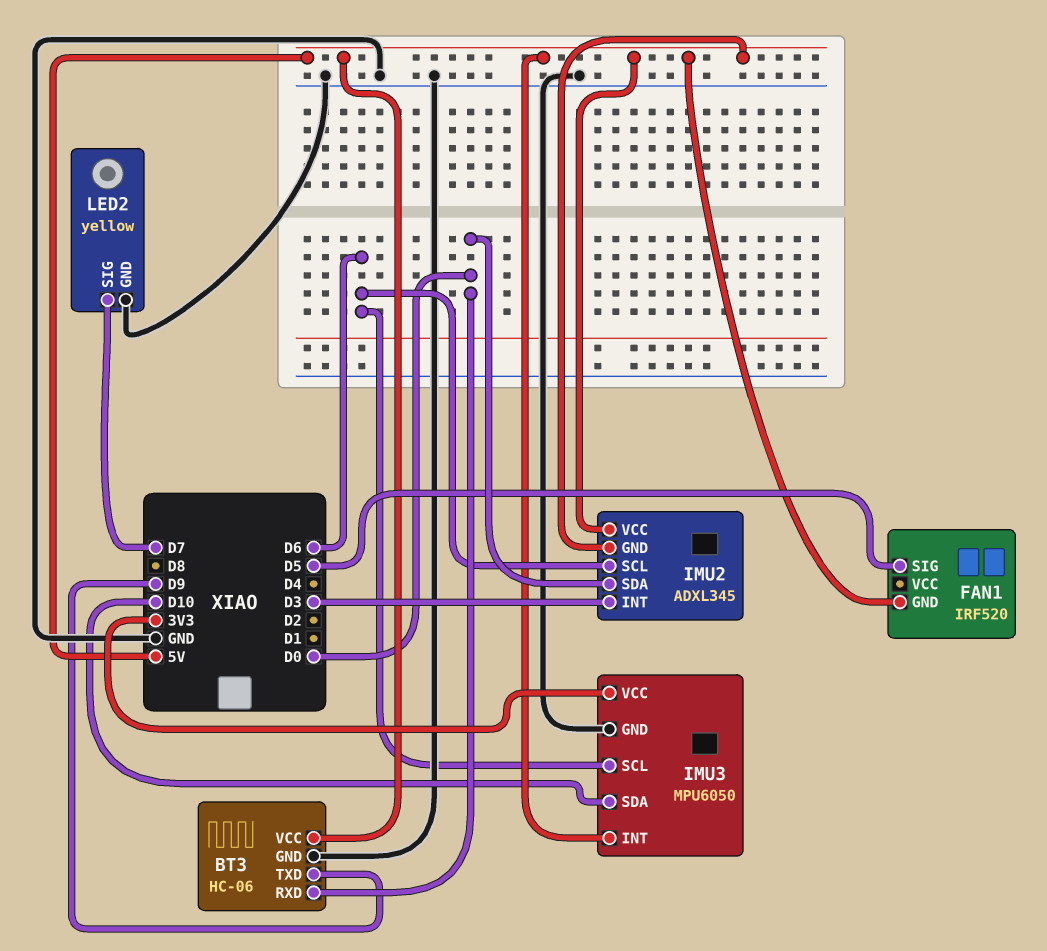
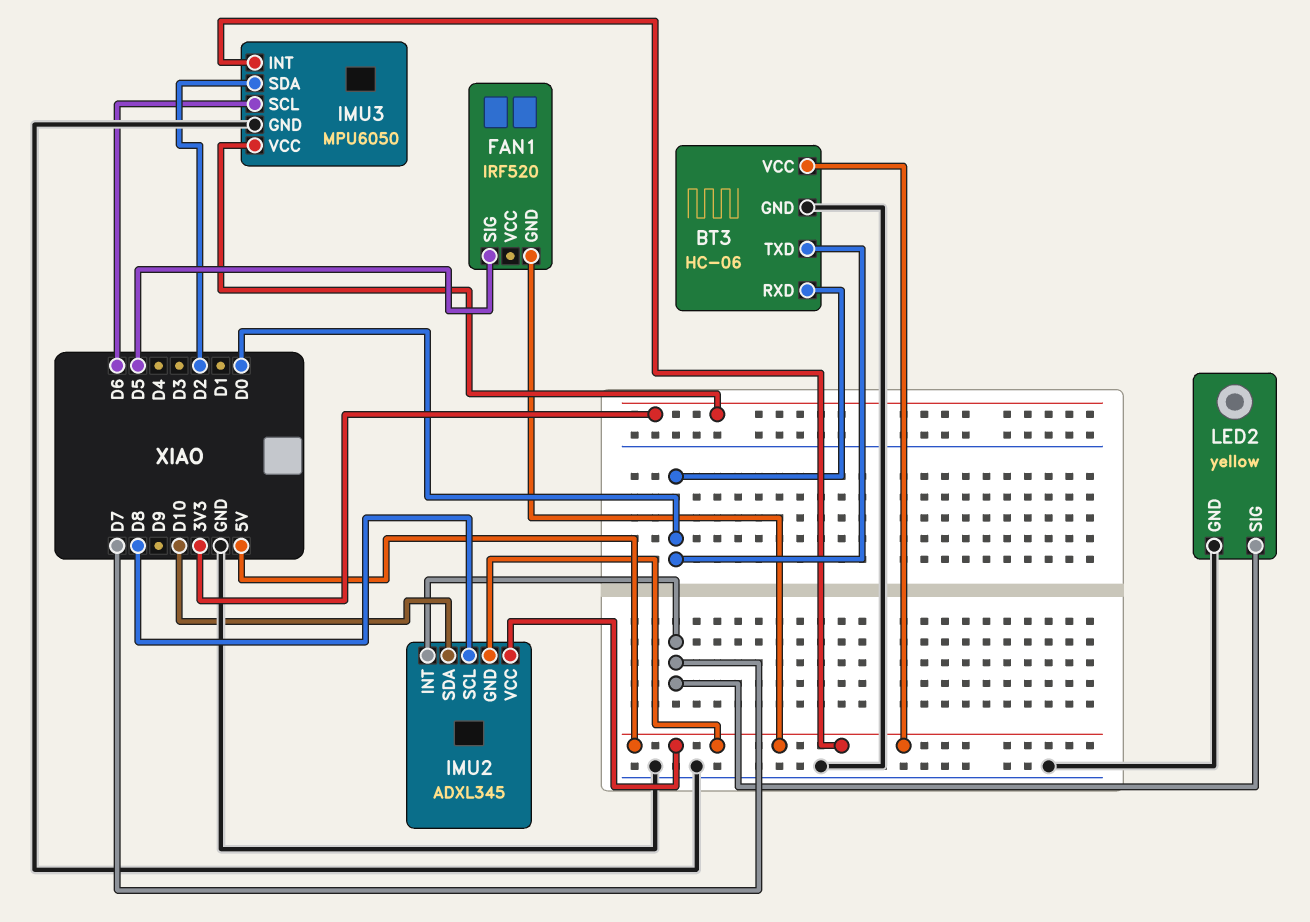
BT3 pin TXD: D9 -> D0
IMU2 pin INT: D3 -> D7
IMU2 pin SCL: D6 -> D8
IMU2 pin SDA: D0 -> D10
IMU3 pin SDA: D10 -> D2

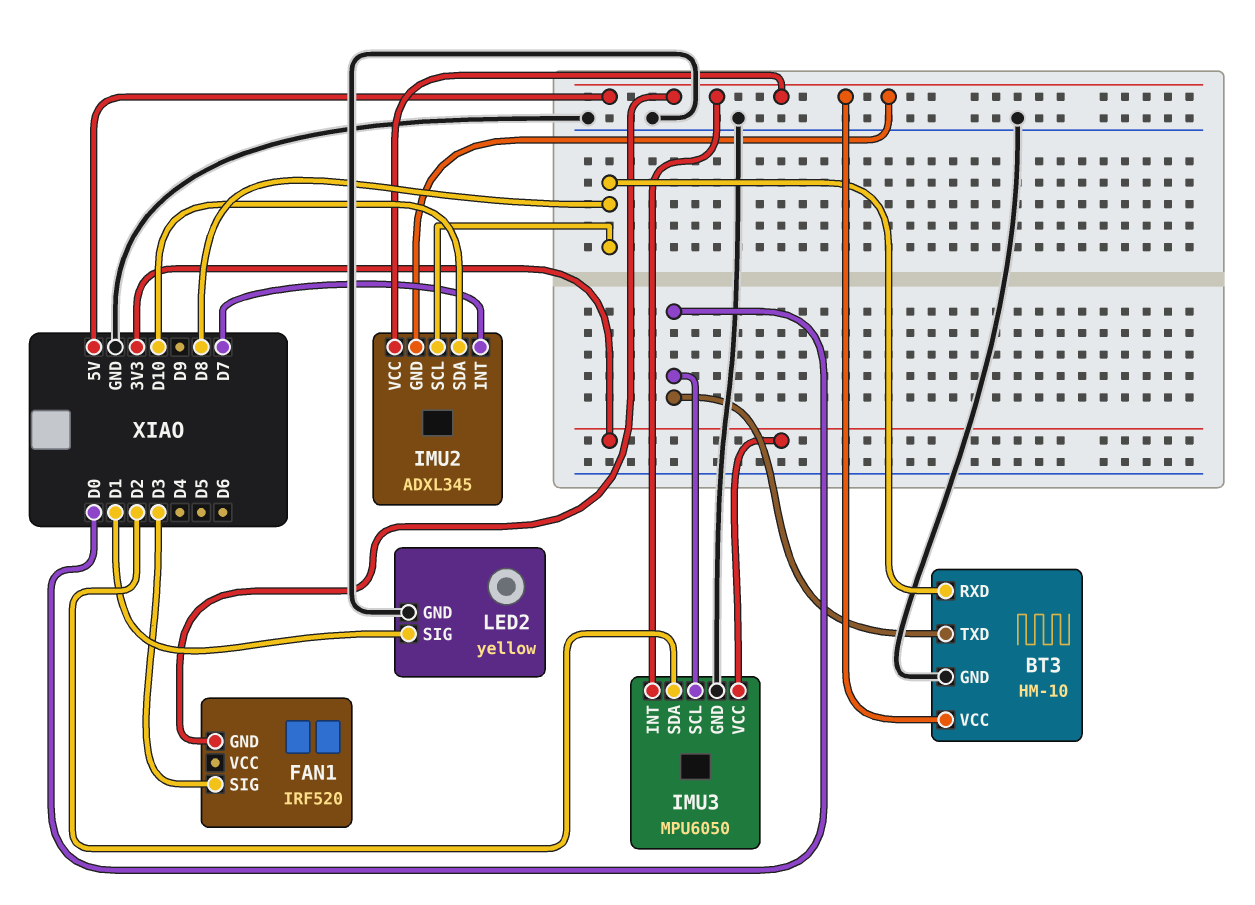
BT3: HC-06 -> HM-10
BT3 pin RXD: D0 -> D8
FAN1 pin SIG: D5 -> D3
IMU3 pin SCL: D6 -> D0
LED2 pin SIG: D7 -> D1

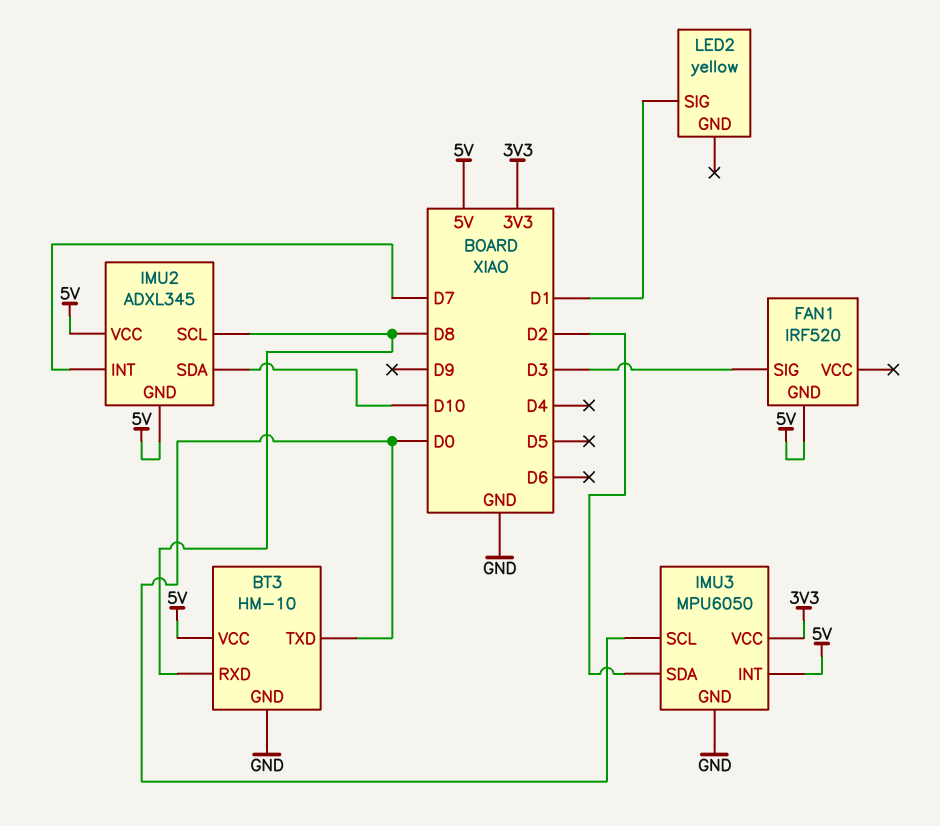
LED2 pin GND: GND -> none

